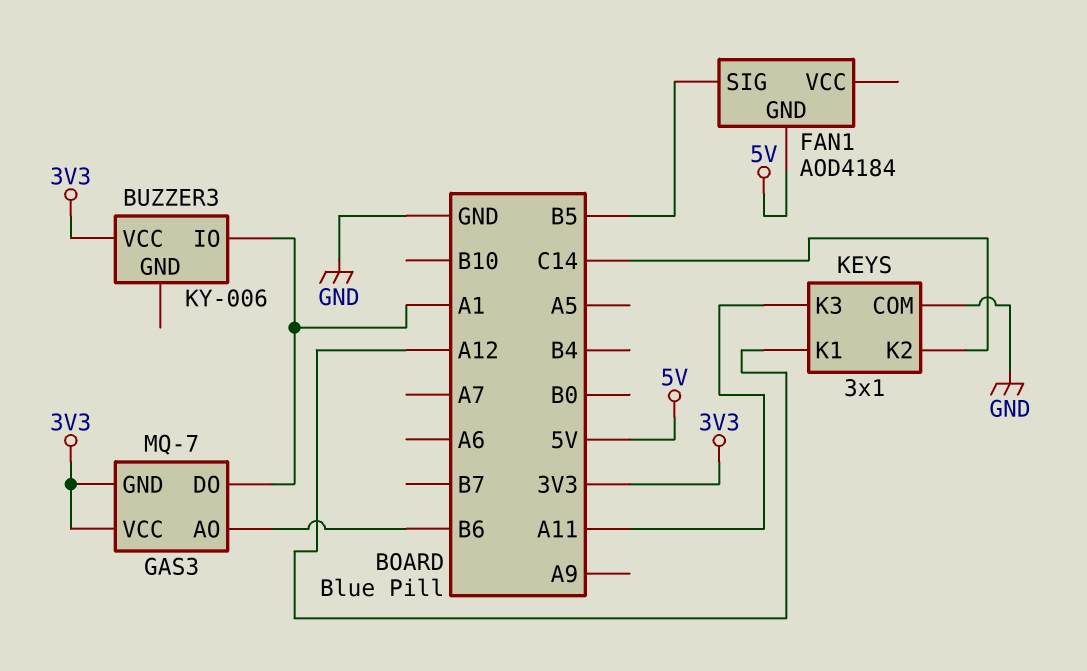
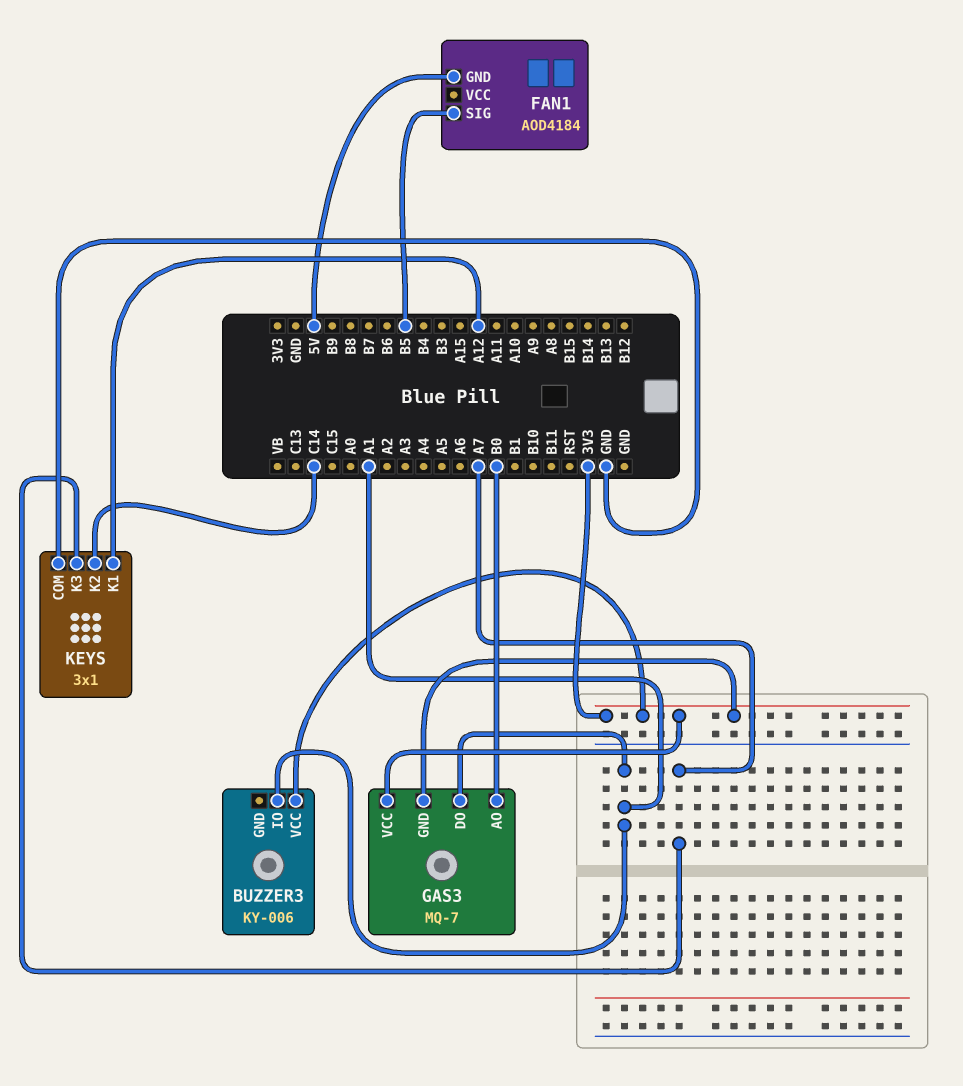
GAS3 pin AO: B6 -> B0
KEYS pin K3: A11 -> A7

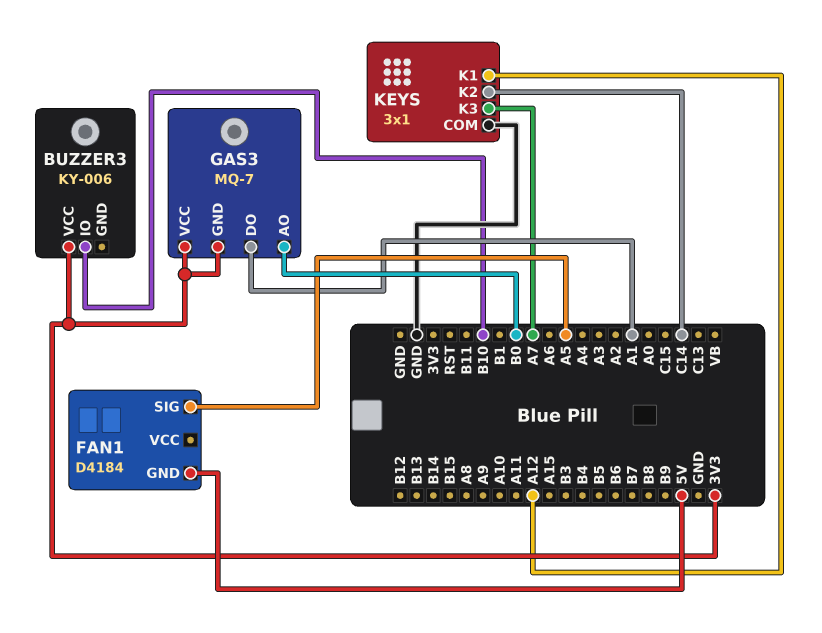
BUZZER3 pin IO: A1 -> B10
FAN1: AOD4184 -> D4184
FAN1 pin SIG: B5 -> A5

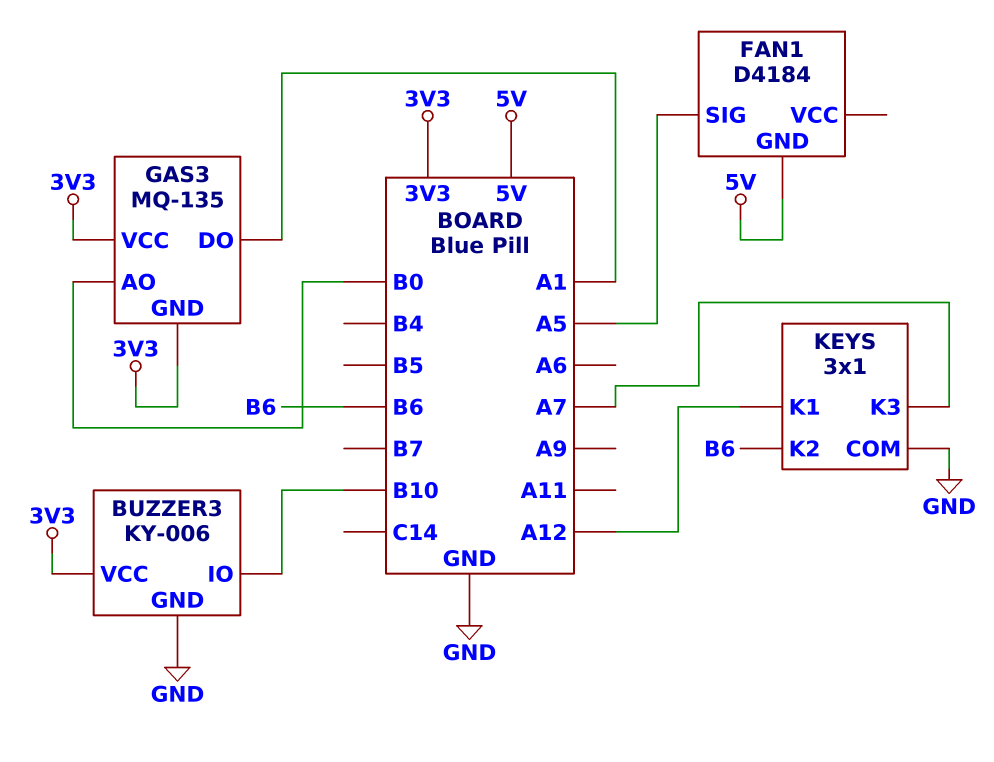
BUZZER3 pin GND: none -> GND
GAS3: MQ-7 -> MQ-135
KEYS pin K2: C14 -> B6

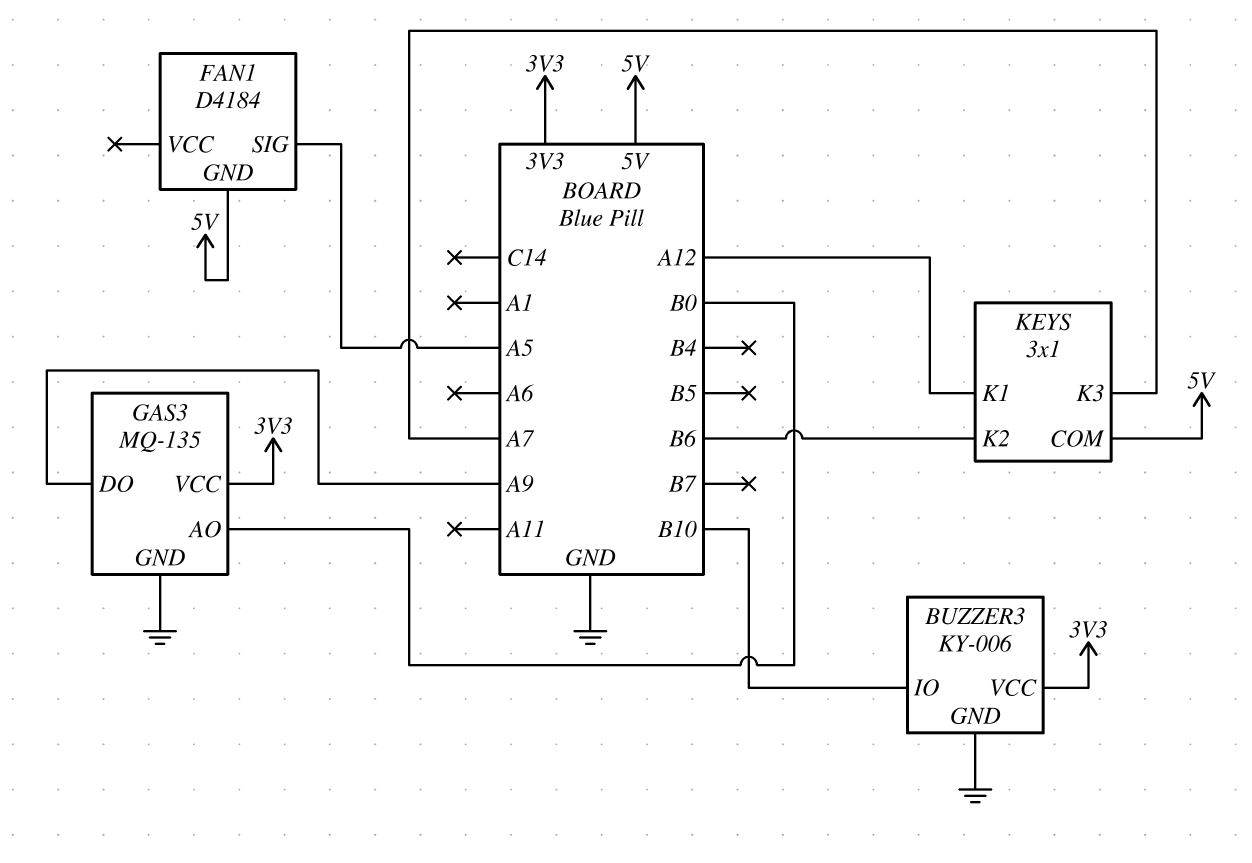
GAS3 pin DO: A1 -> A9
GAS3 pin GND: 3V3 -> GND
KEYS pin COM: GND -> 5V

